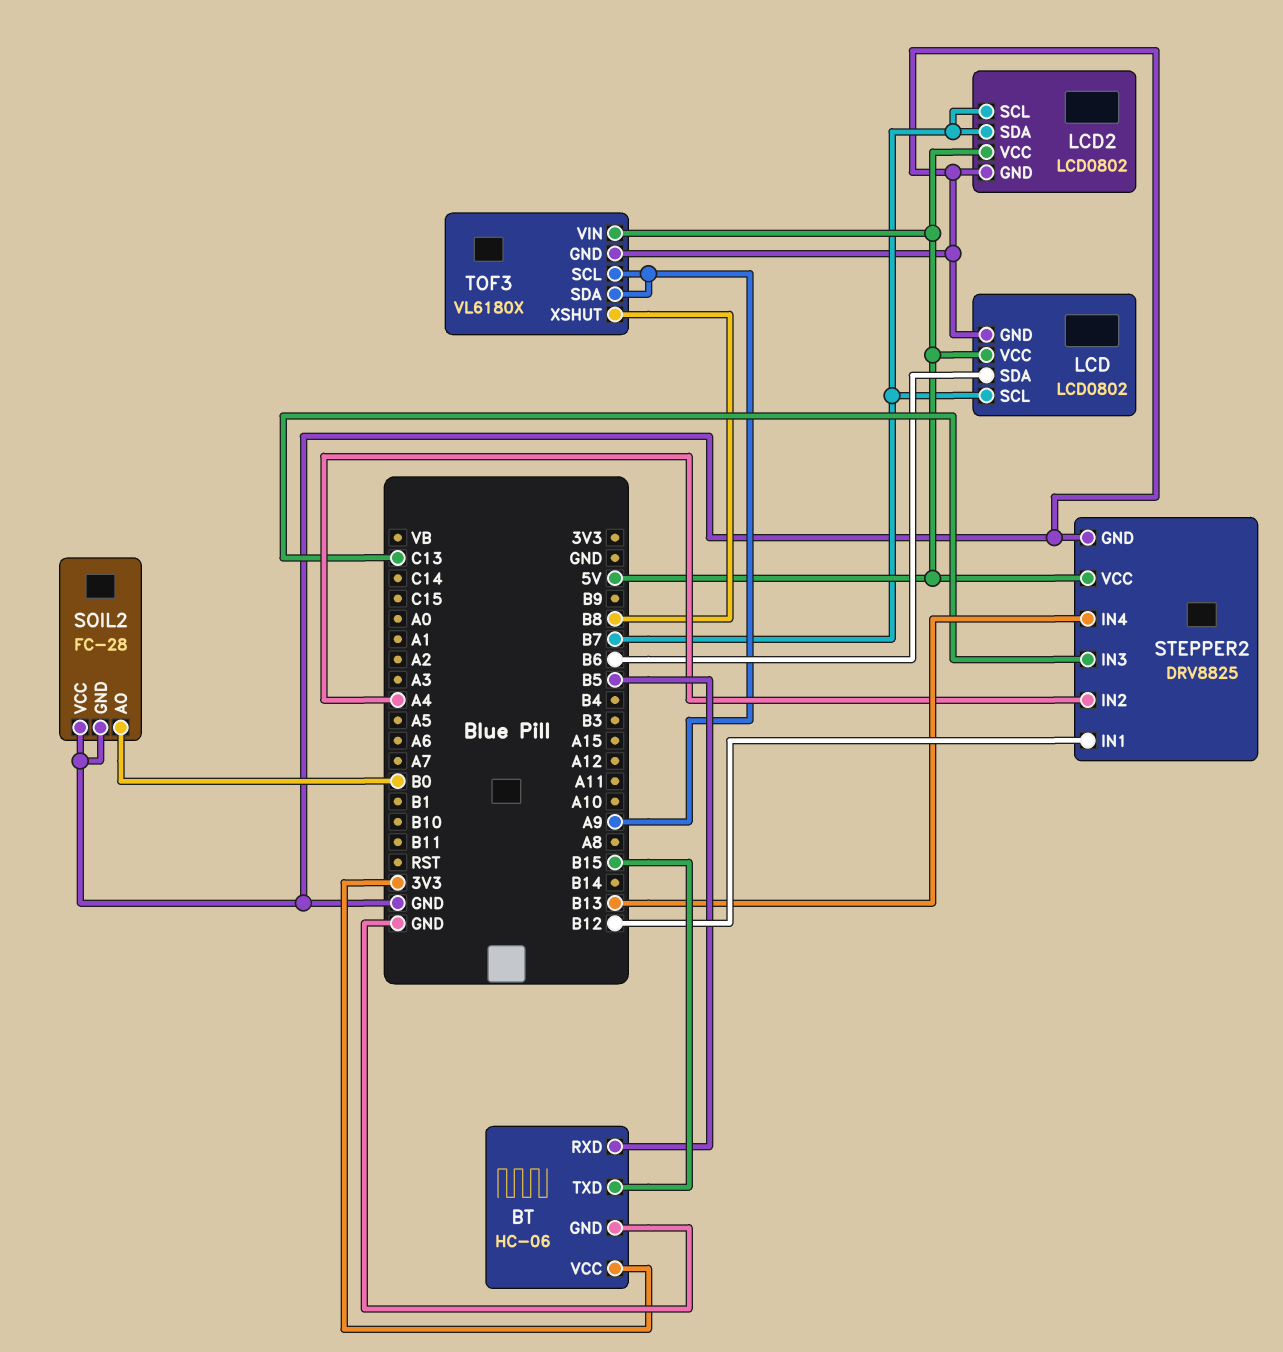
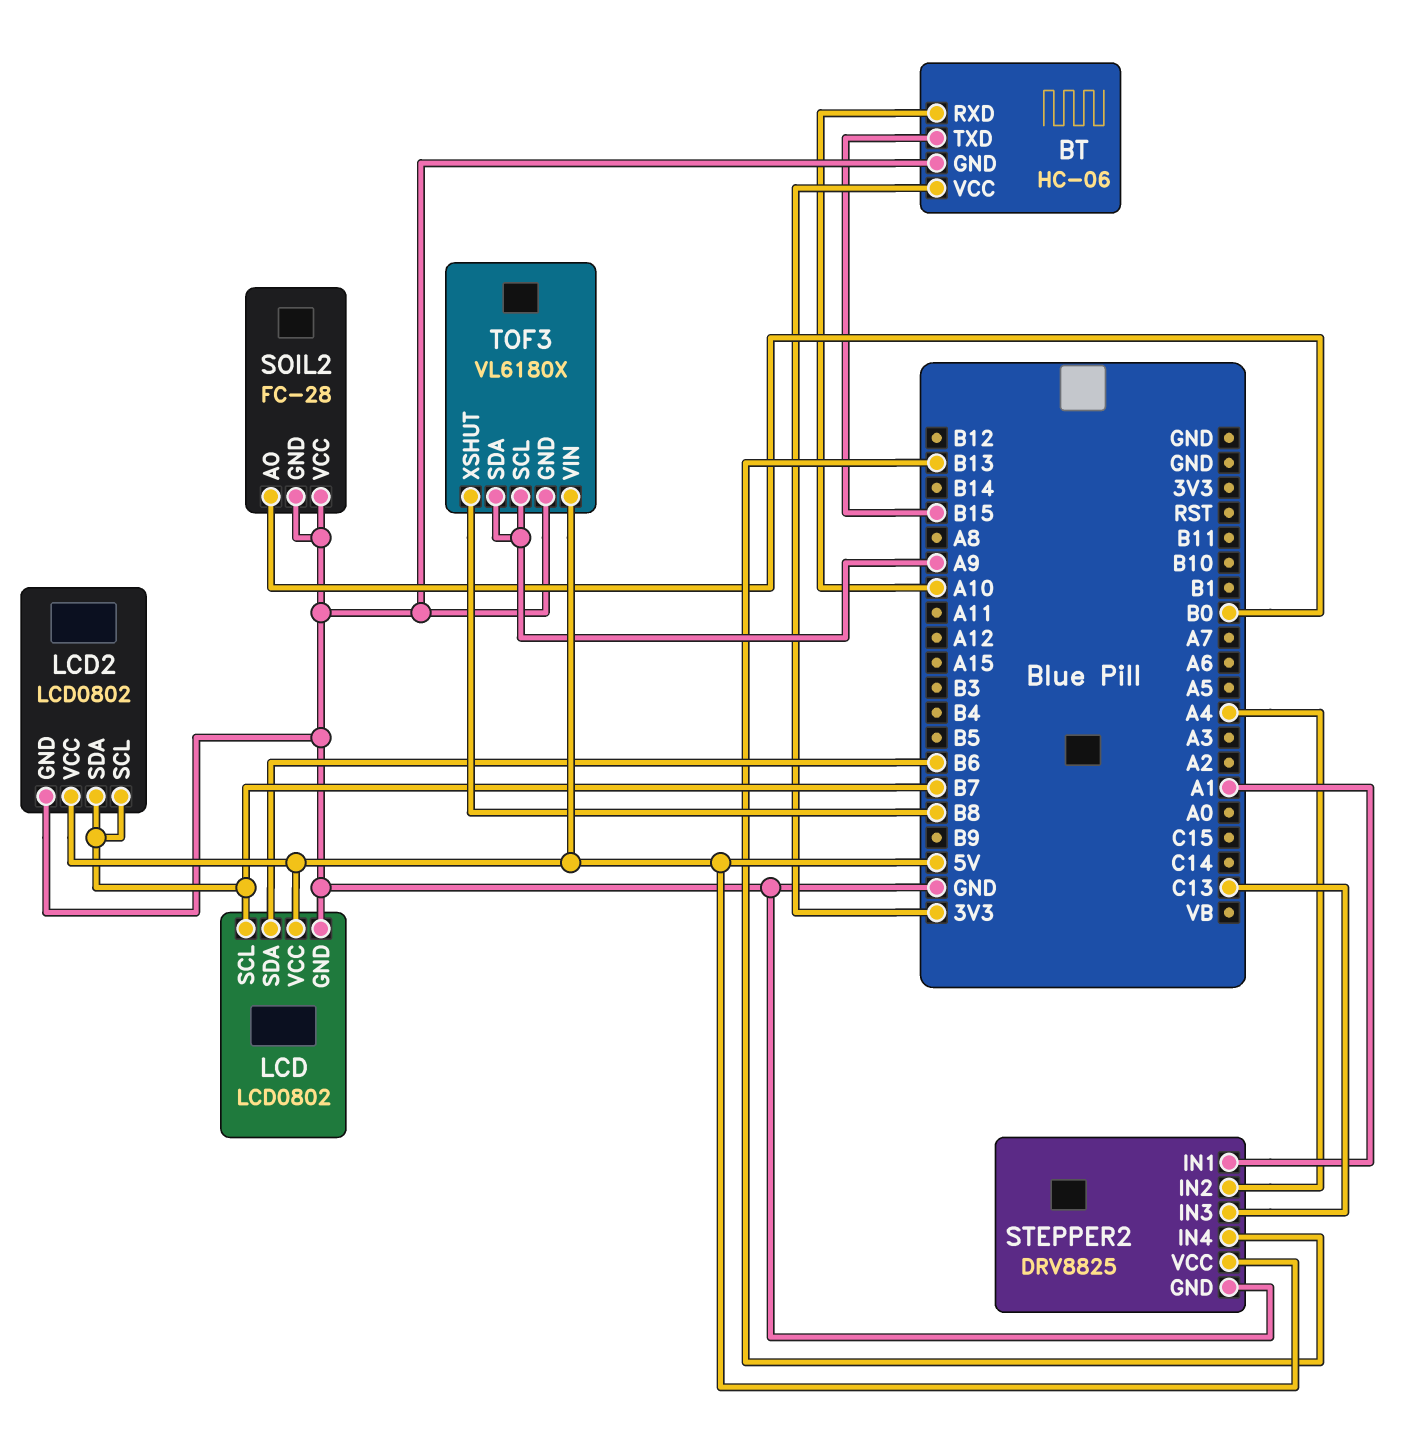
BT pin RXD: B5 -> A10
STEPPER2 pin IN1: B12 -> A1

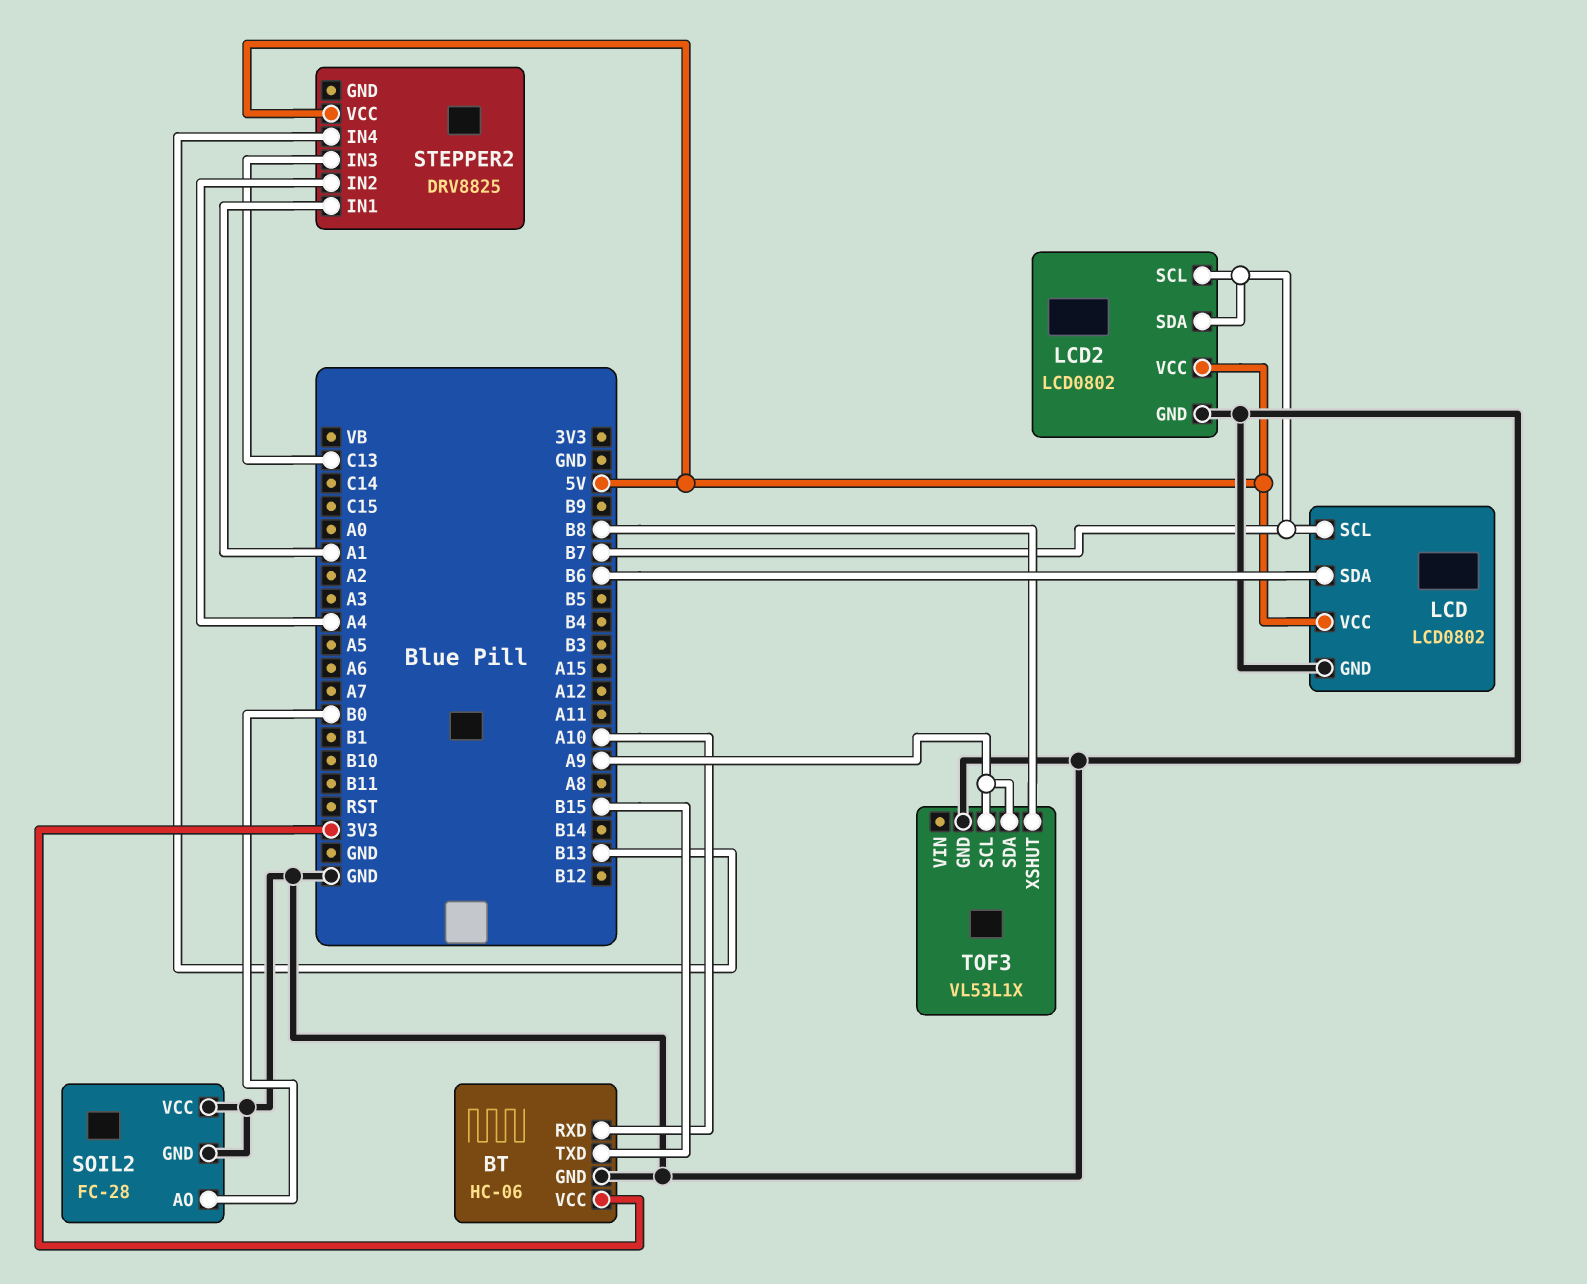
STEPPER2 pin GND: GND -> none
TOF3: VL6180X -> VL53L1X
TOF3 pin VIN: 5V -> none

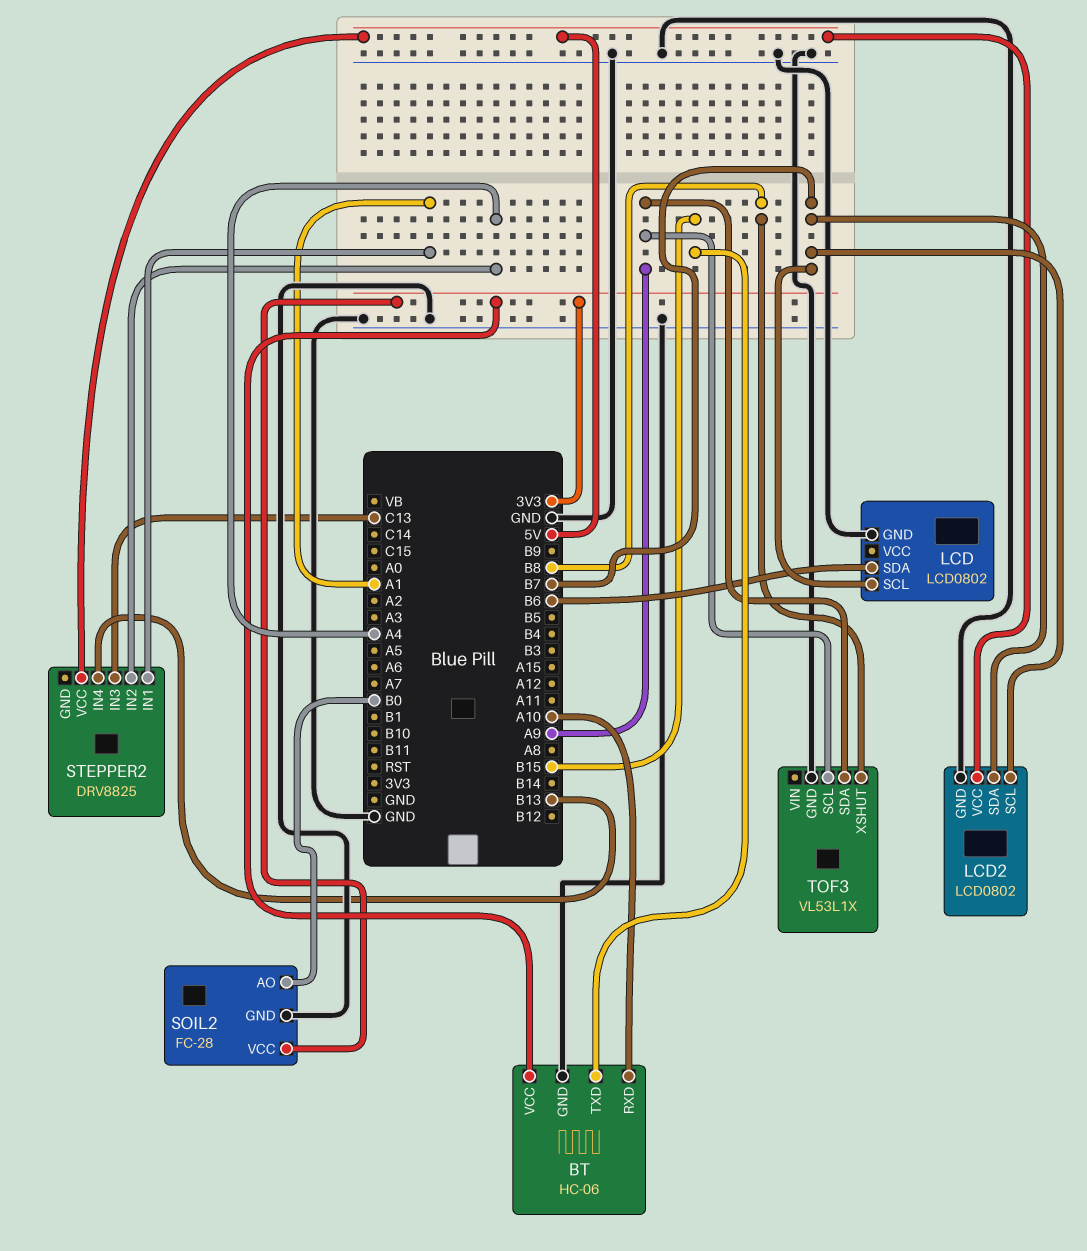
LCD pin VCC: 5V -> none
SOIL2 pin VCC: GND -> 3V3

